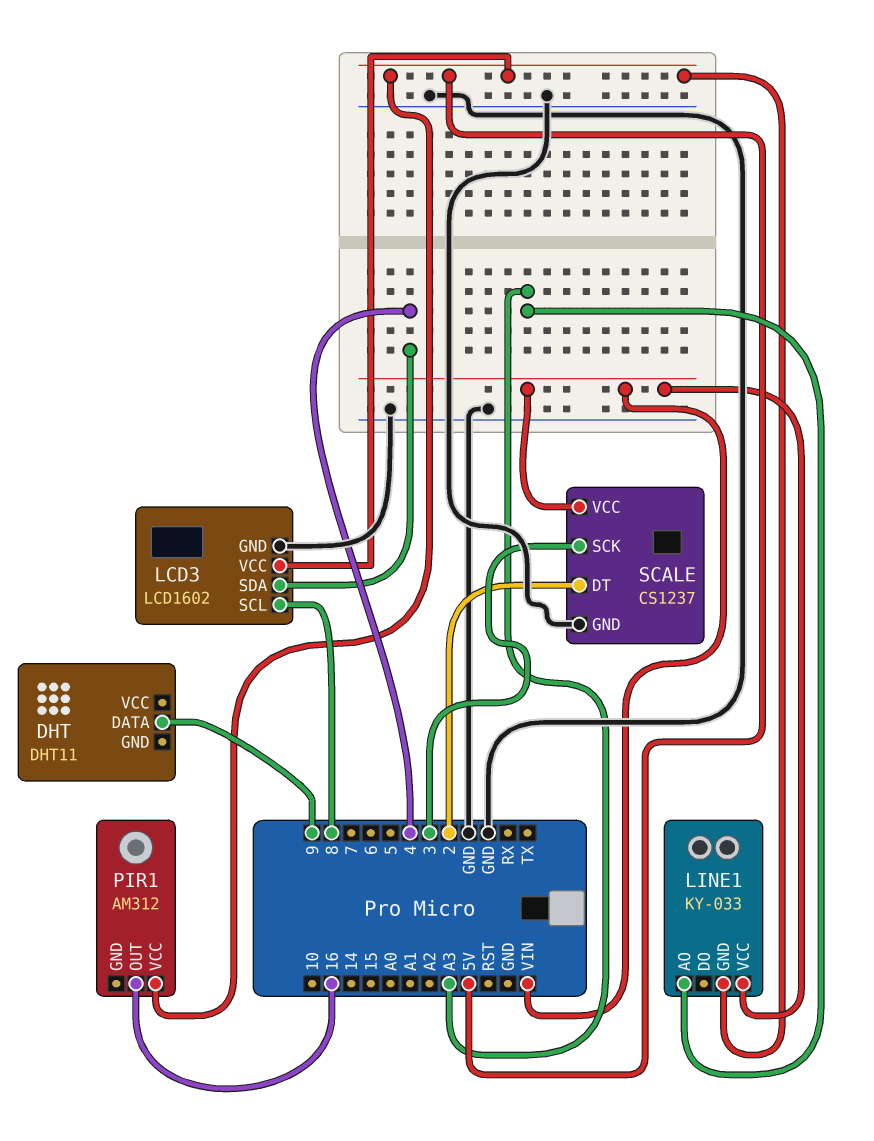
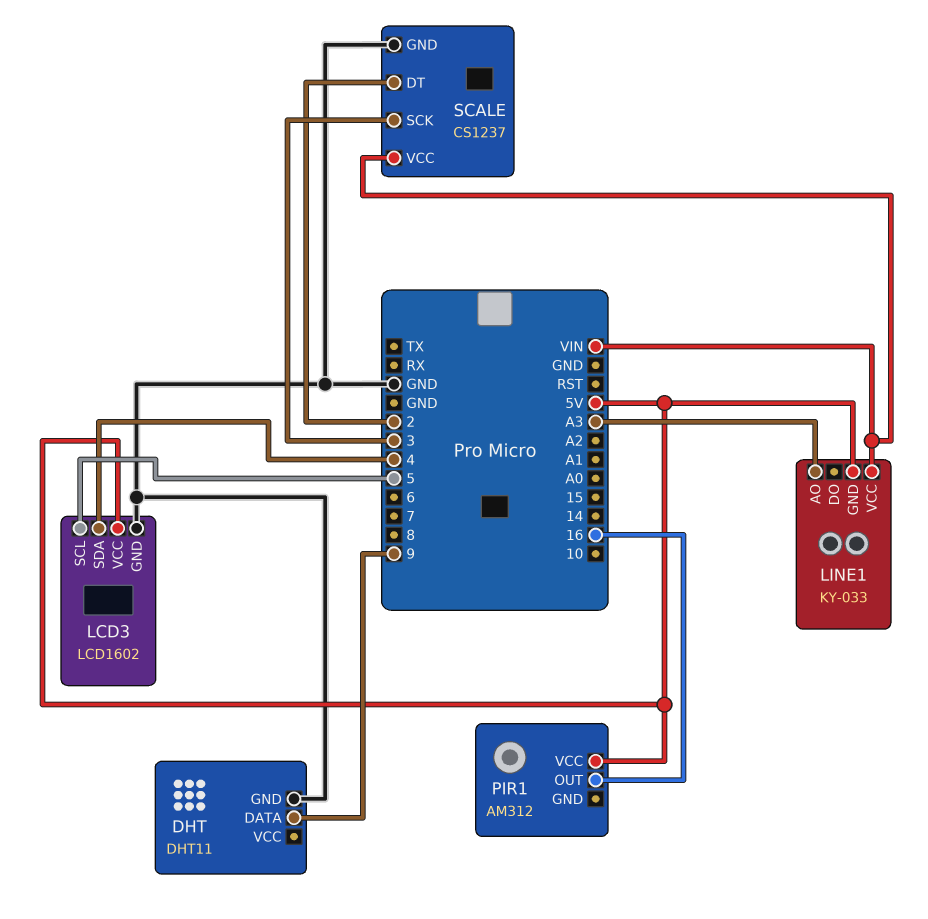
DHT pin GND: none -> GND
LCD3 pin SCL: 8 -> 5

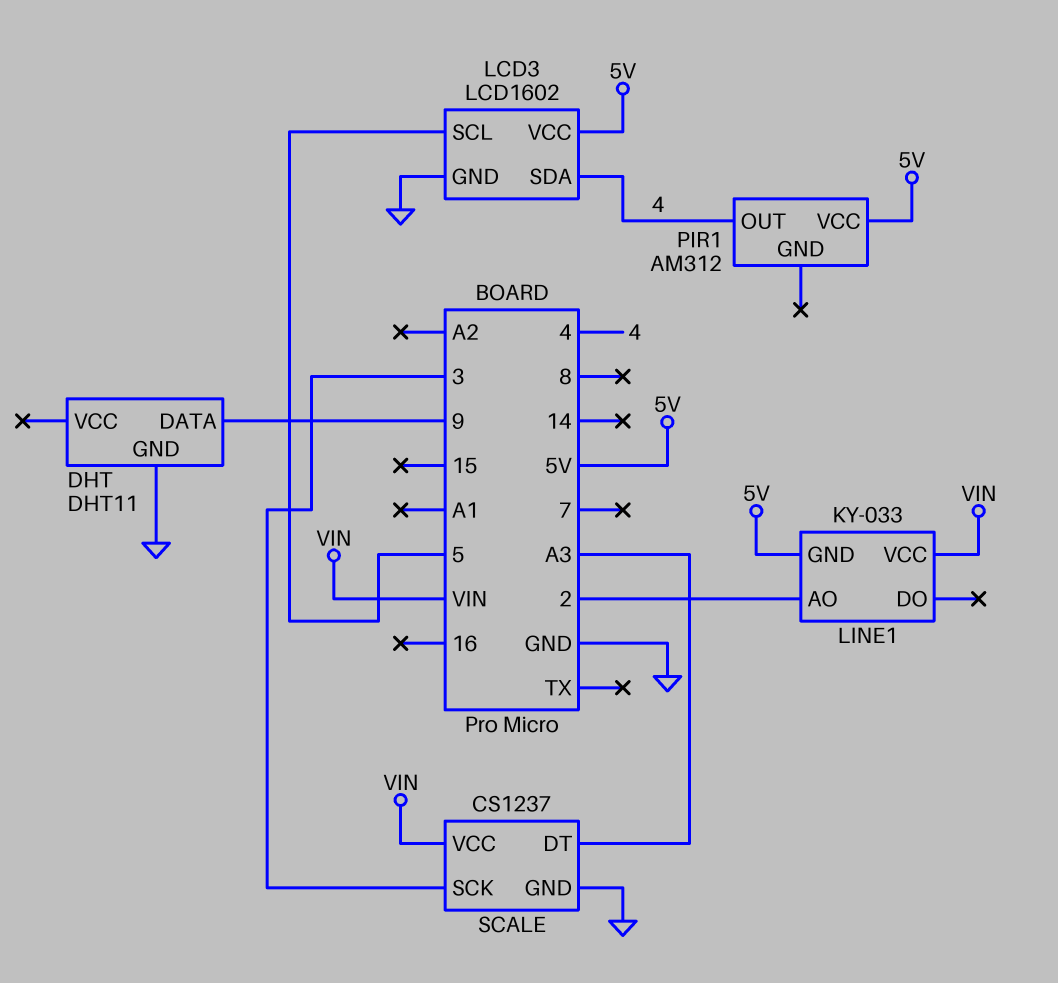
LINE1 pin AO: A3 -> 2
PIR1 pin OUT: 16 -> 4
SCALE pin DT: 2 -> A3

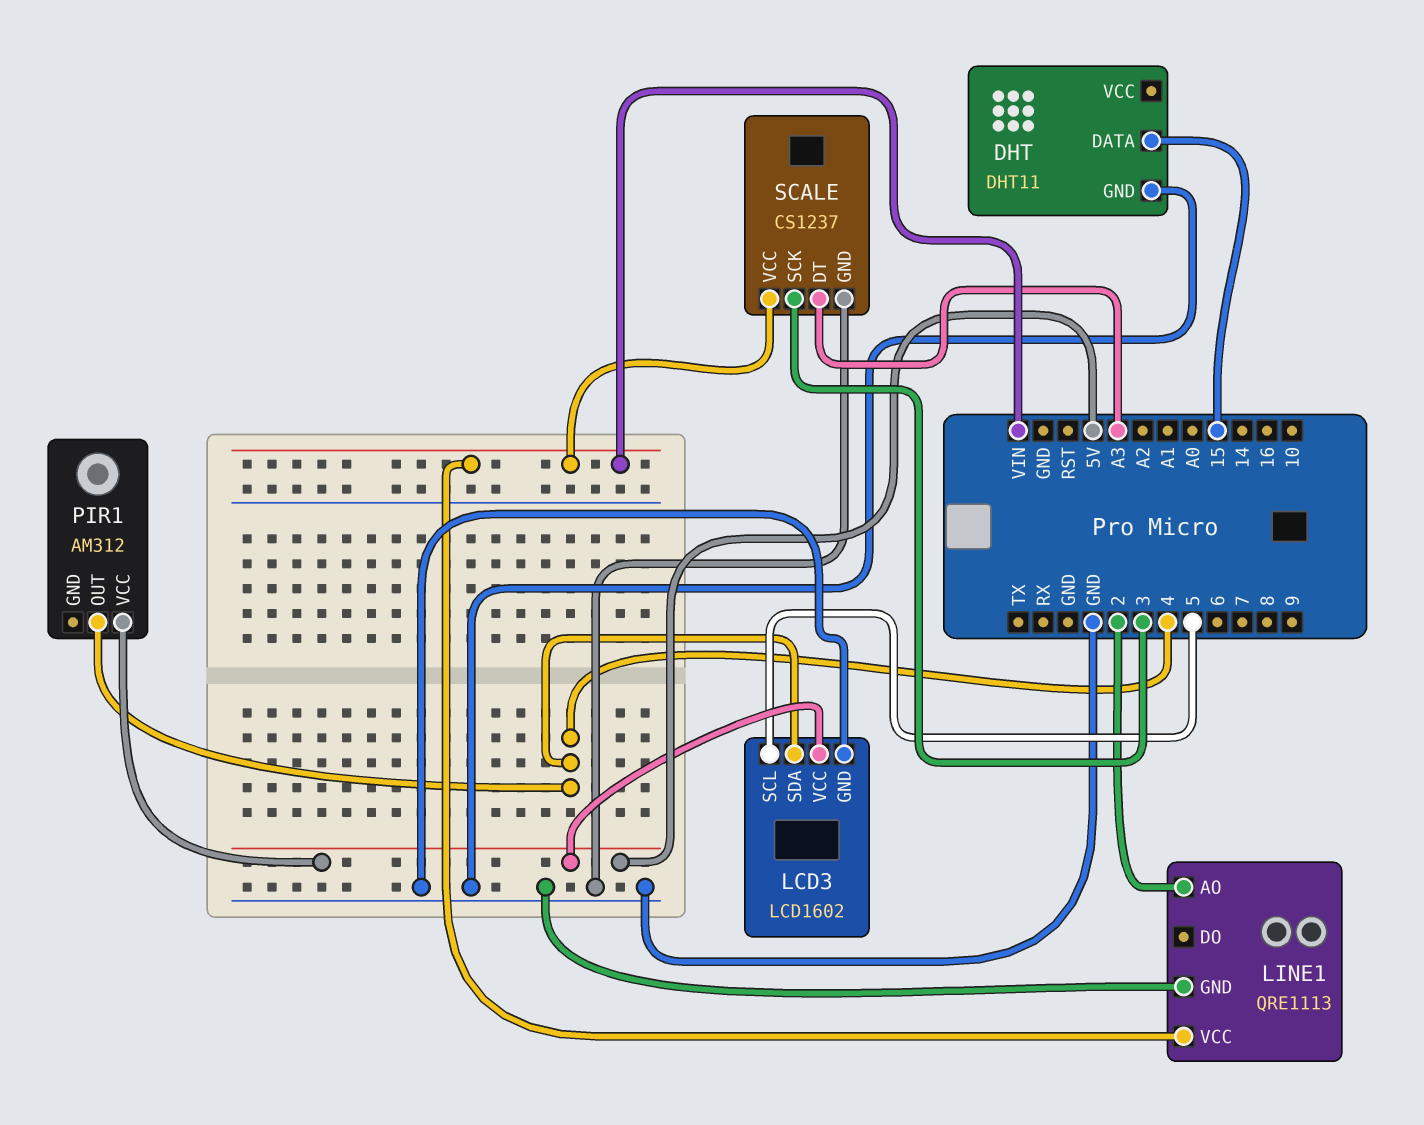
DHT pin DATA: 9 -> 15
LINE1: KY-033 -> QRE1113
LINE1 pin GND: 5V -> GND

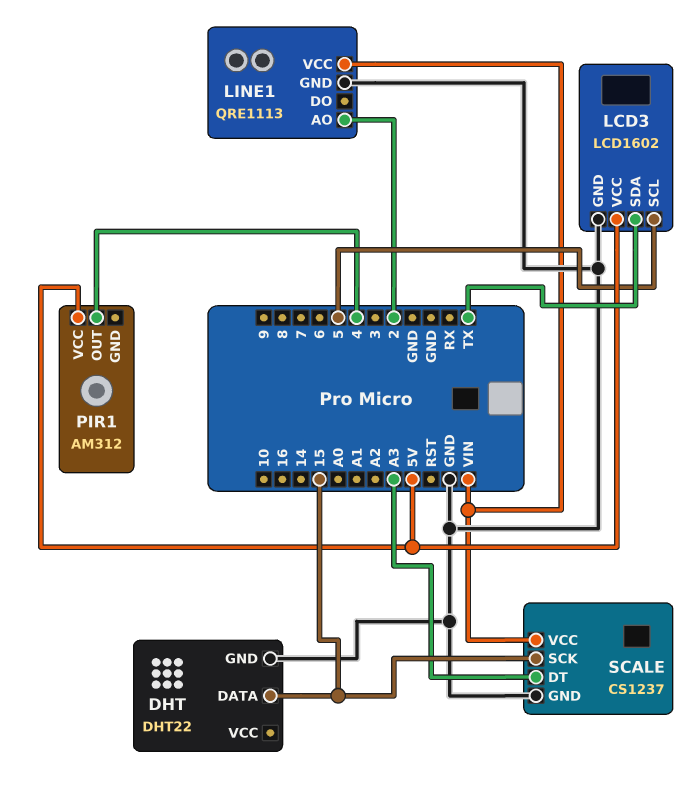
DHT: DHT11 -> DHT22
LCD3 pin SDA: 4 -> TX
SCALE pin SCK: 3 -> 15

